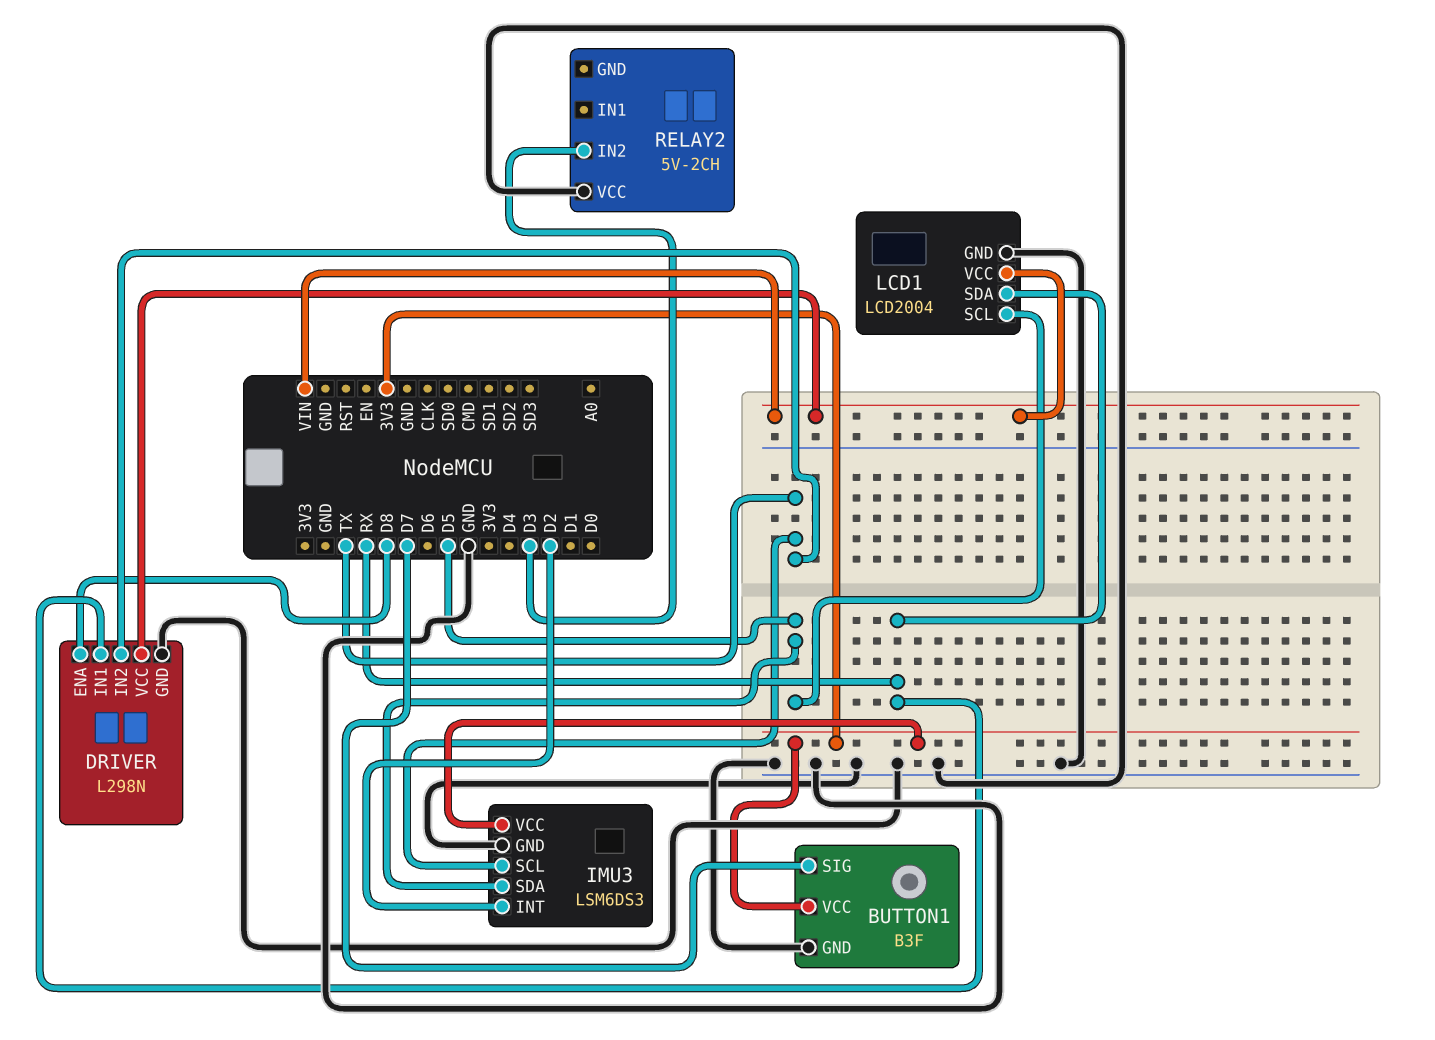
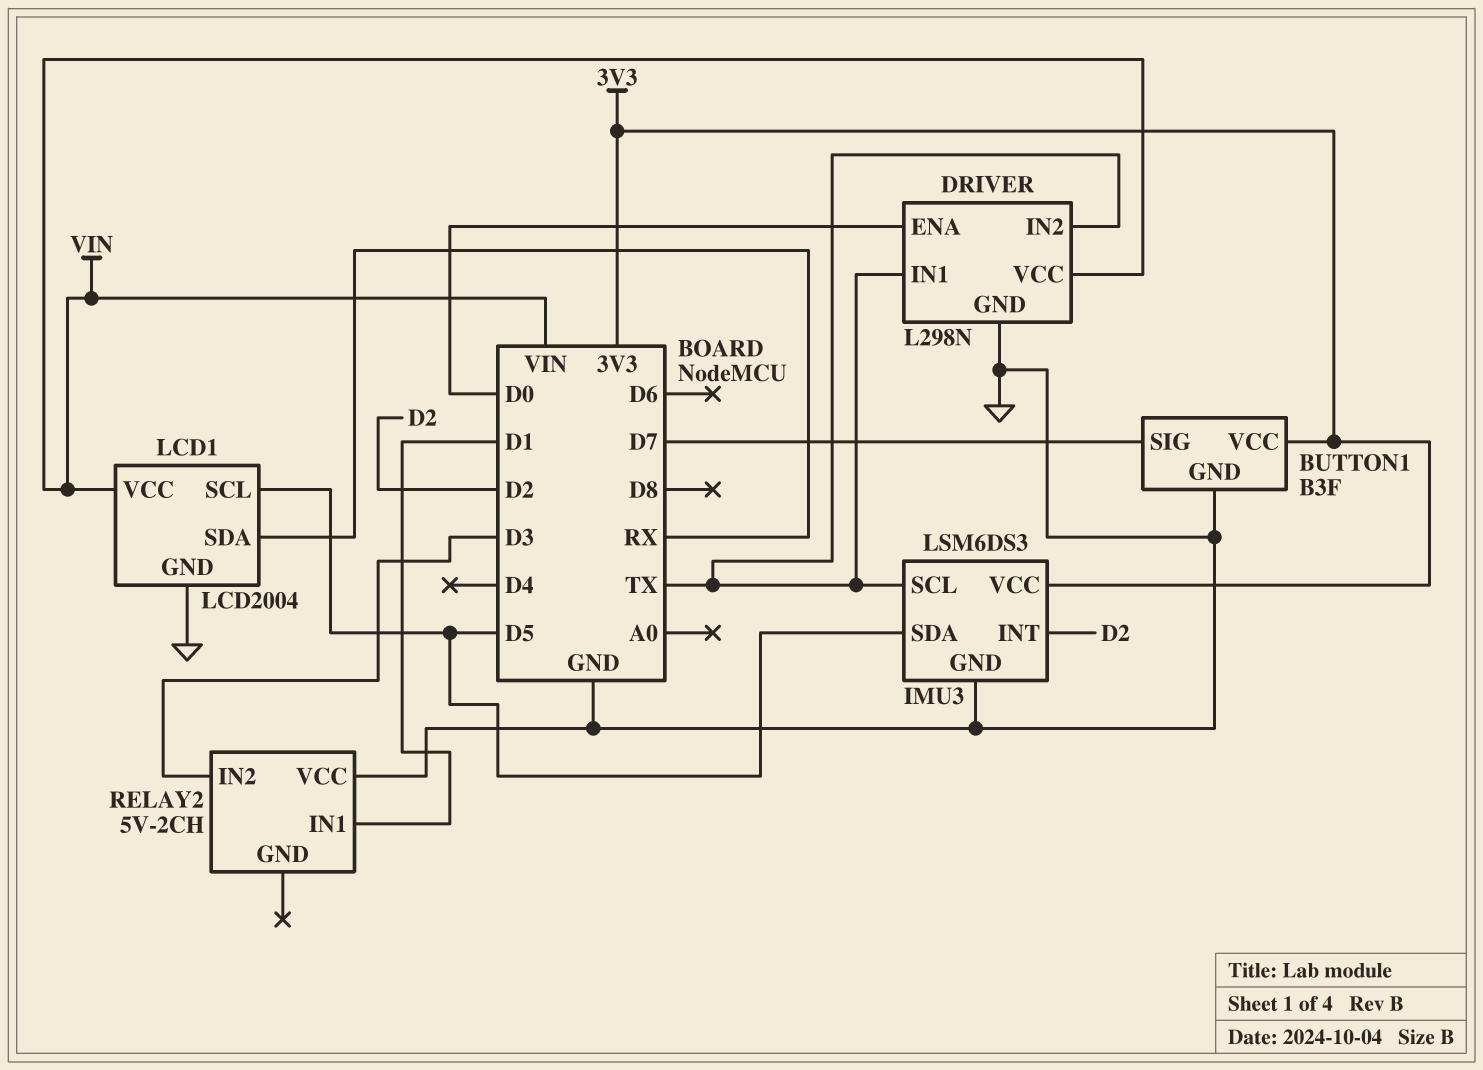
DRIVER pin ENA: D8 -> D0
DRIVER pin IN1: RX -> TX
RELAY2 pin IN1: none -> D1

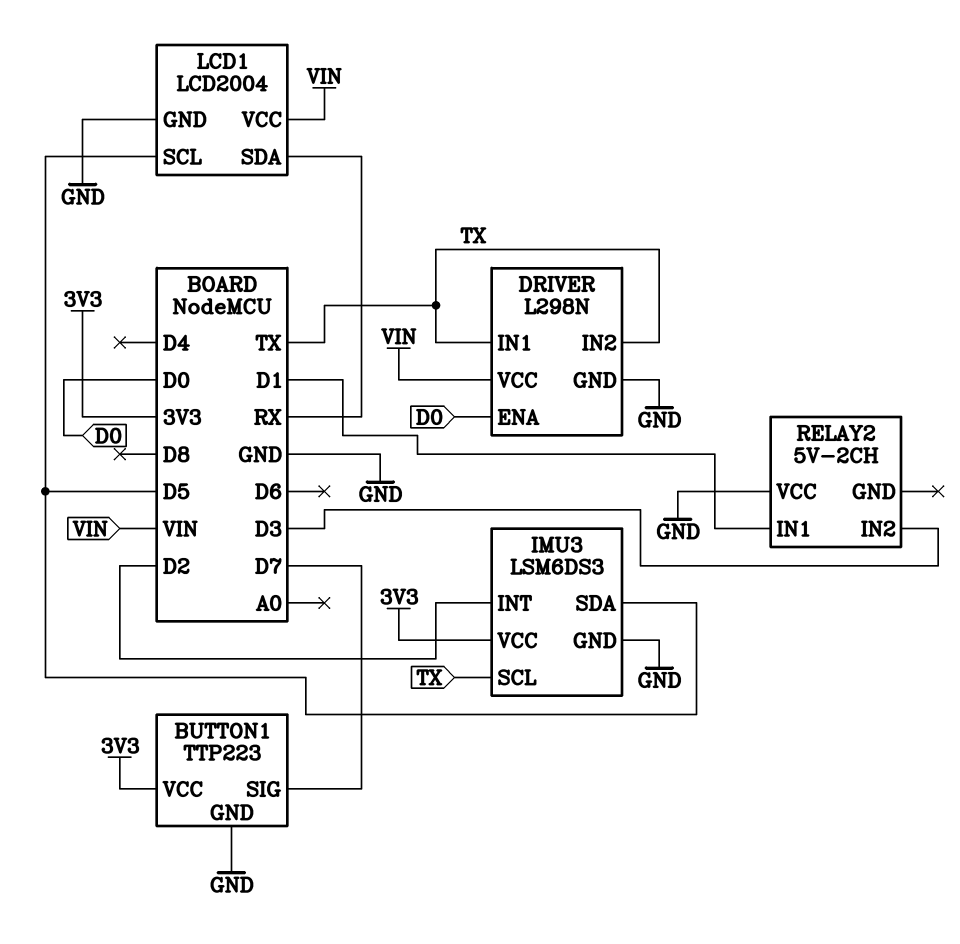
BUTTON1: B3F -> TTP223

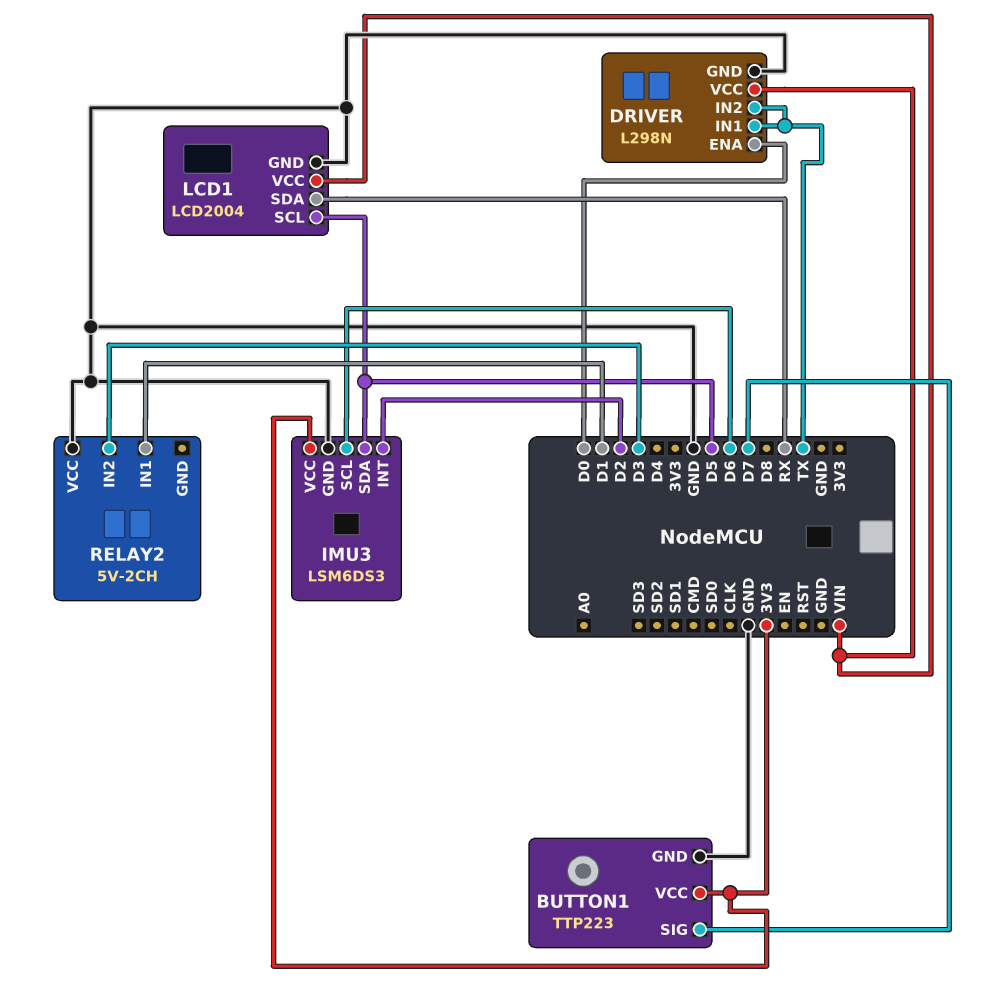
IMU3 pin SCL: TX -> D6

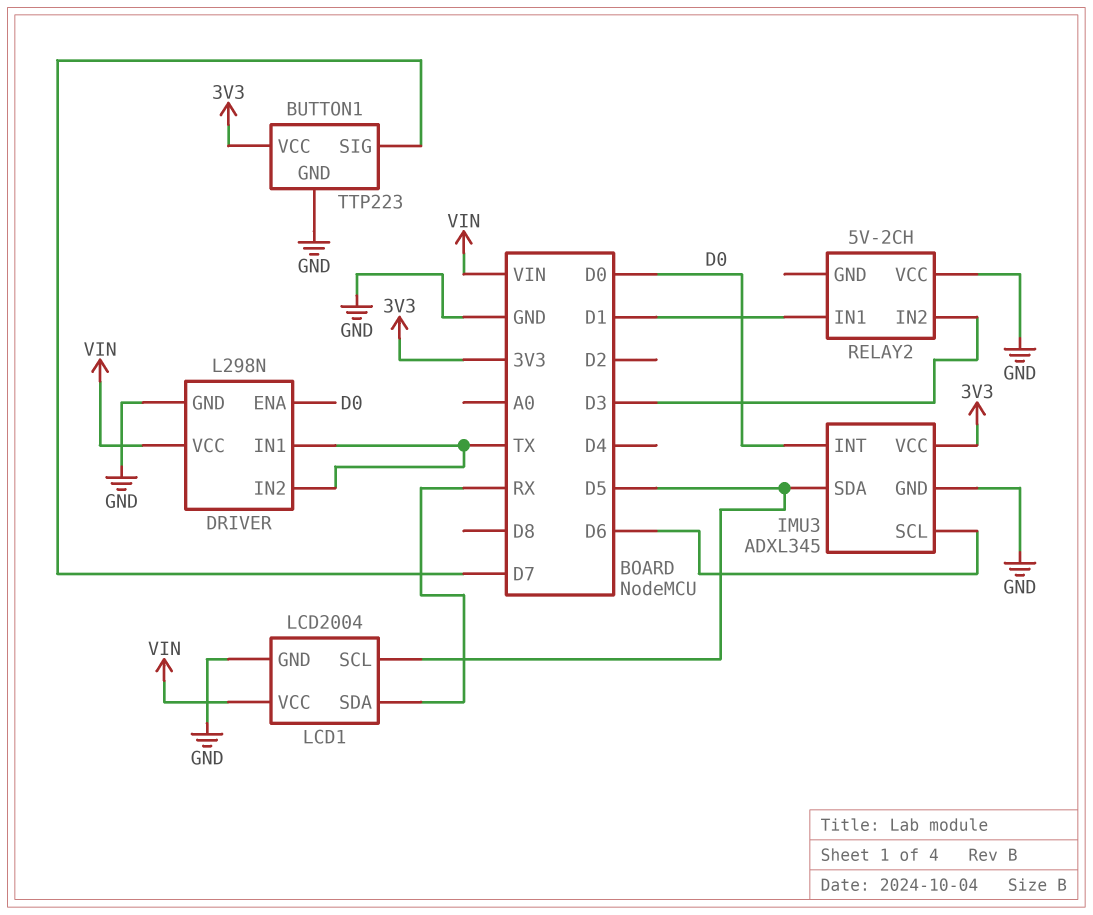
IMU3: LSM6DS3 -> ADXL345
IMU3 pin INT: D2 -> D0

